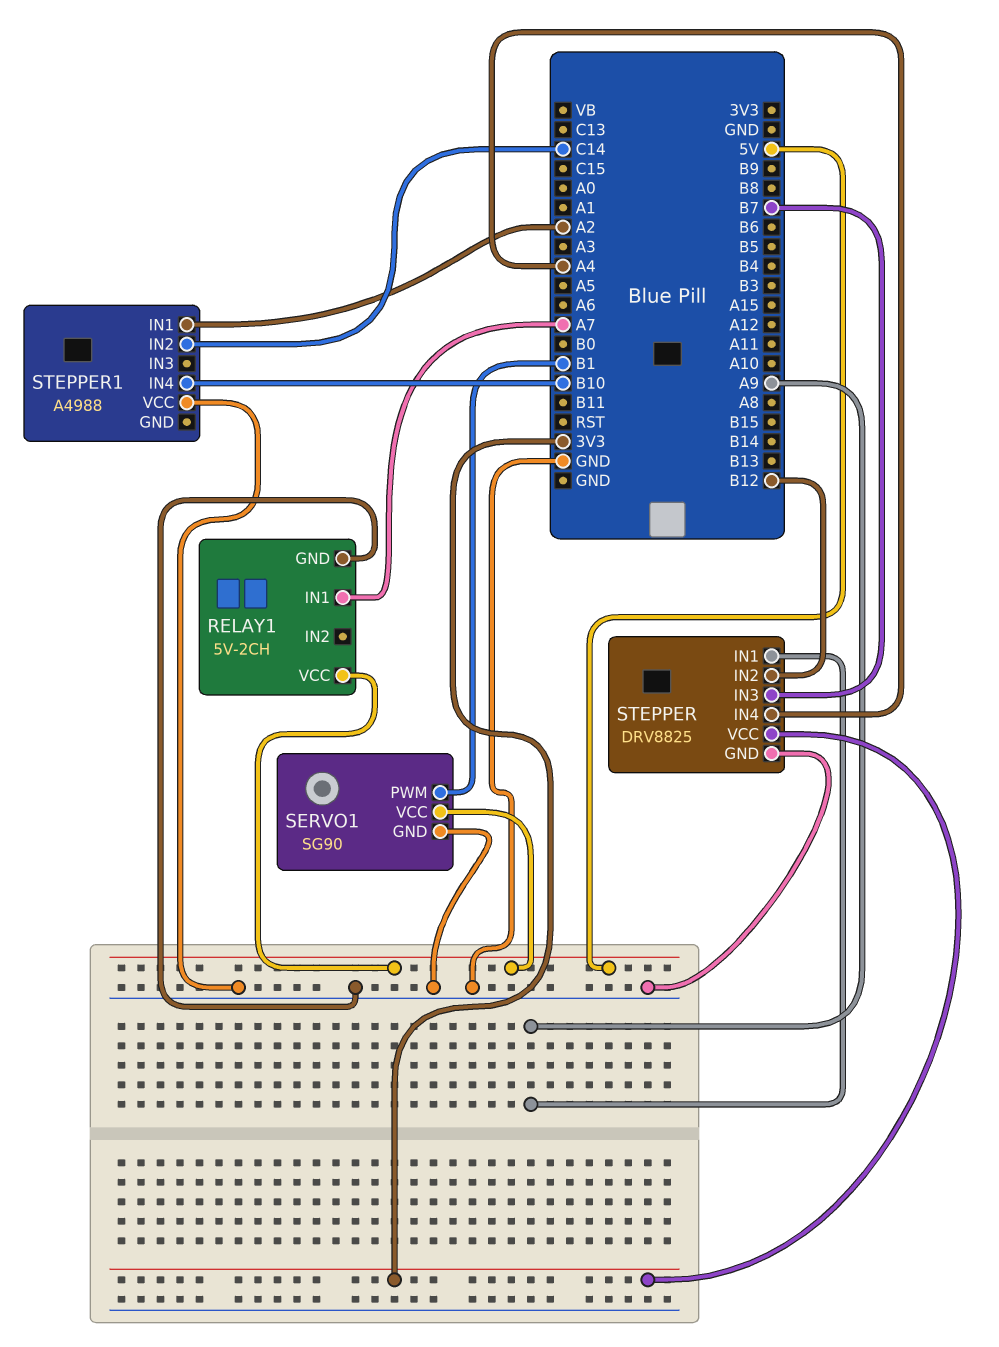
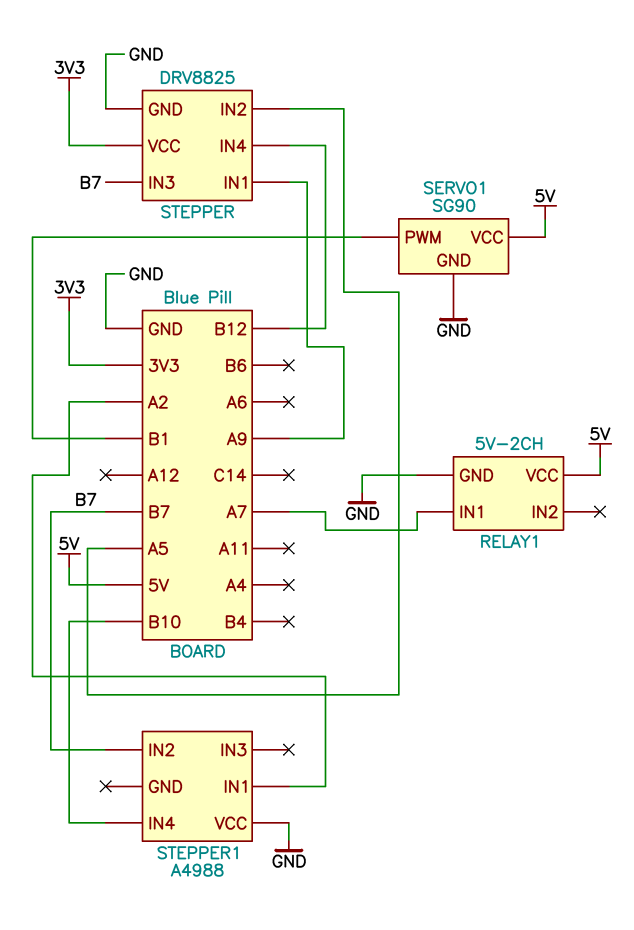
STEPPER pin IN2: B12 -> A5
STEPPER pin IN4: A4 -> B12
STEPPER1 pin IN2: C14 -> B7

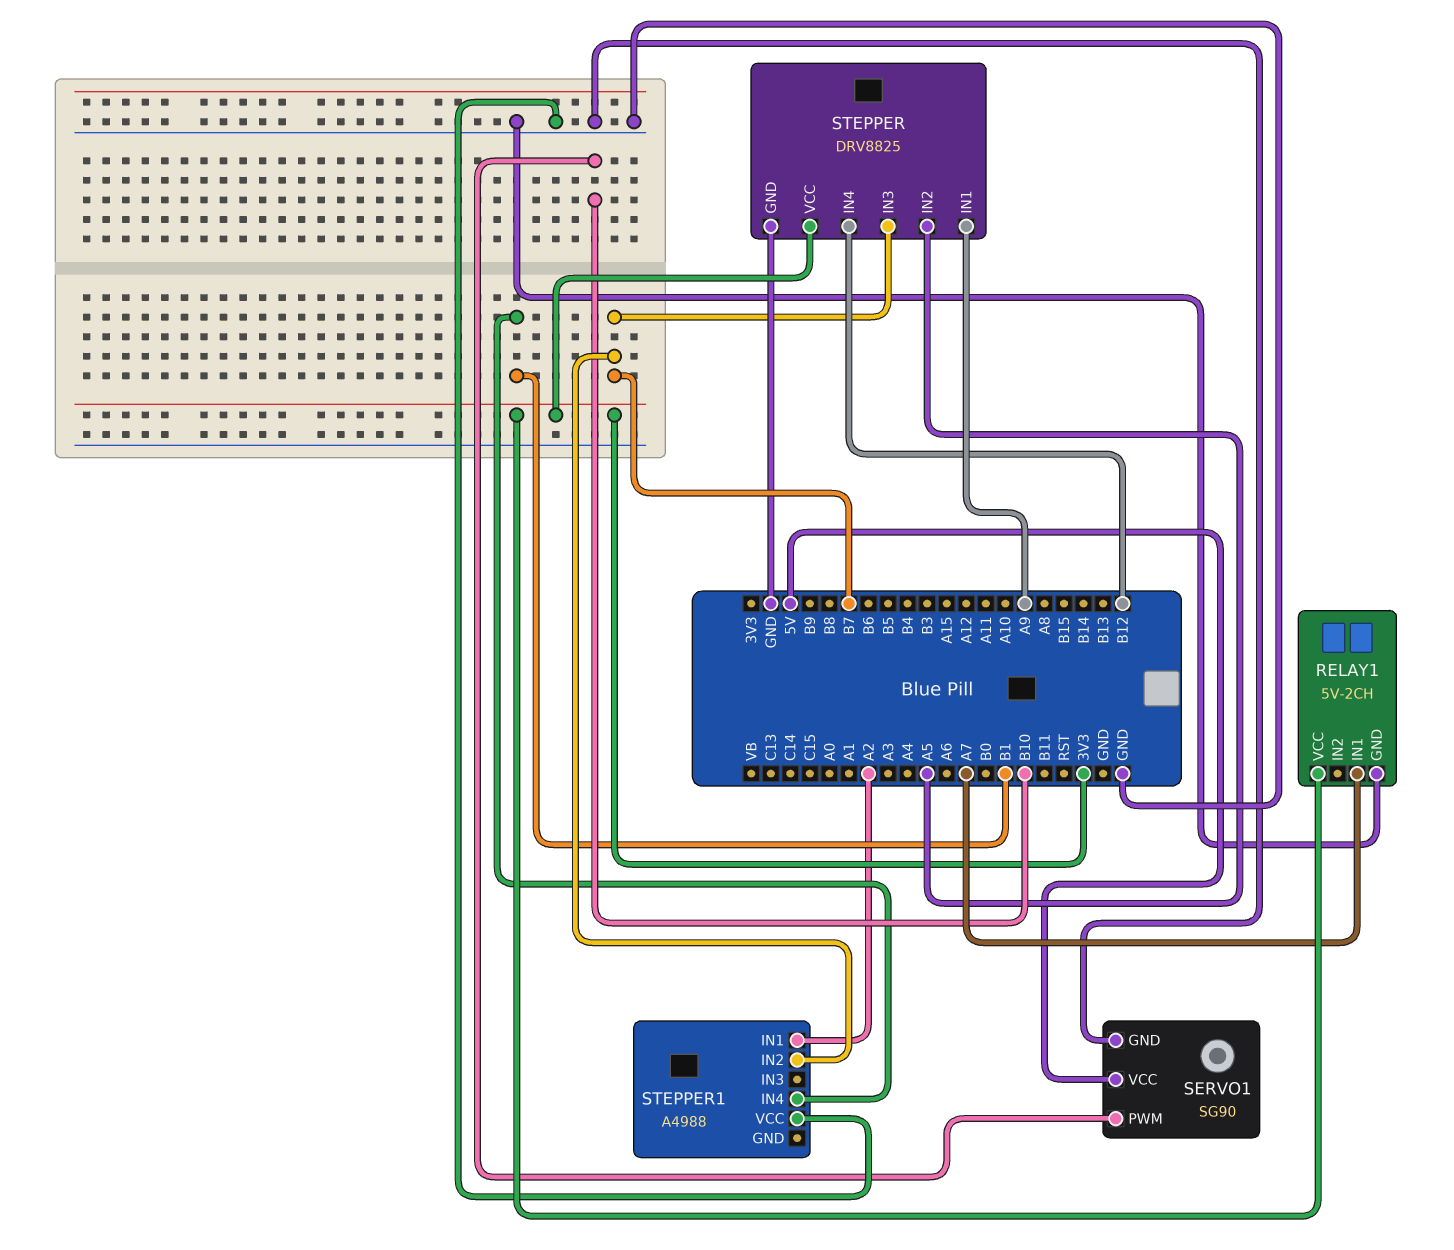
RELAY1 pin VCC: 5V -> 3V3
SERVO1 pin PWM: B1 -> B10
STEPPER1 pin IN4: B10 -> B1

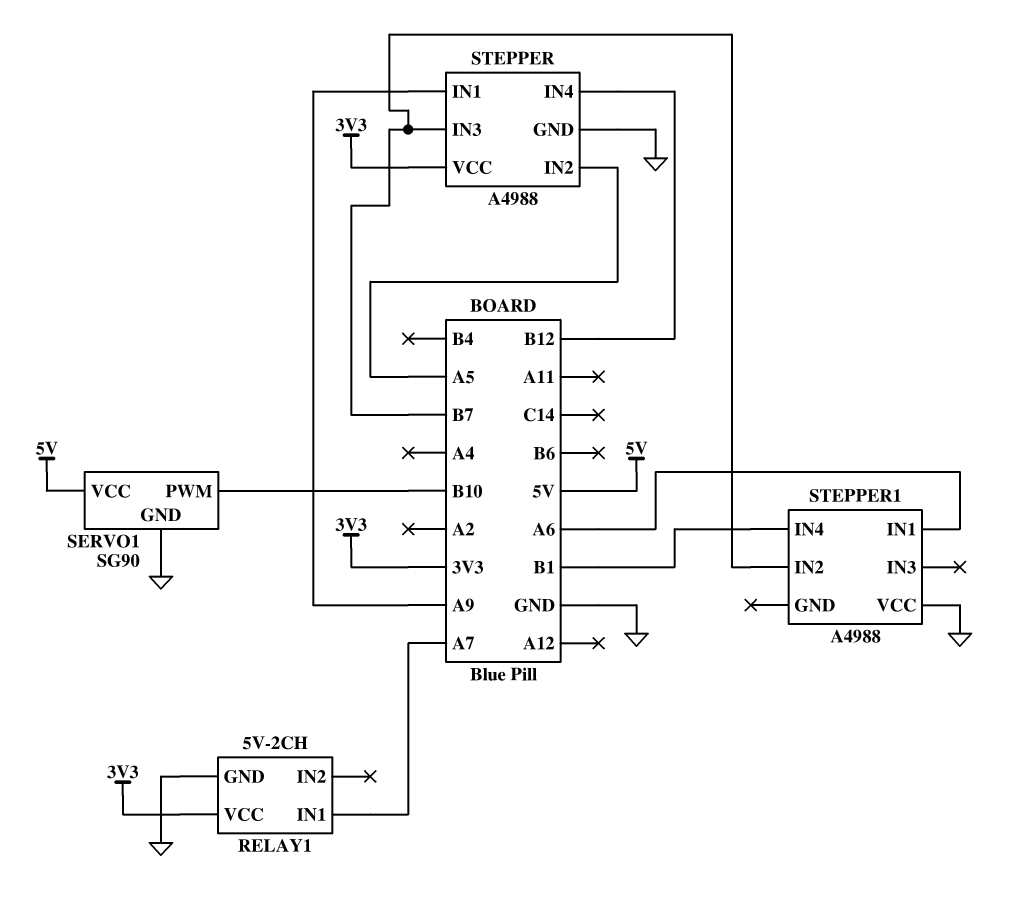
STEPPER: DRV8825 -> A4988
STEPPER1 pin IN1: A2 -> A6

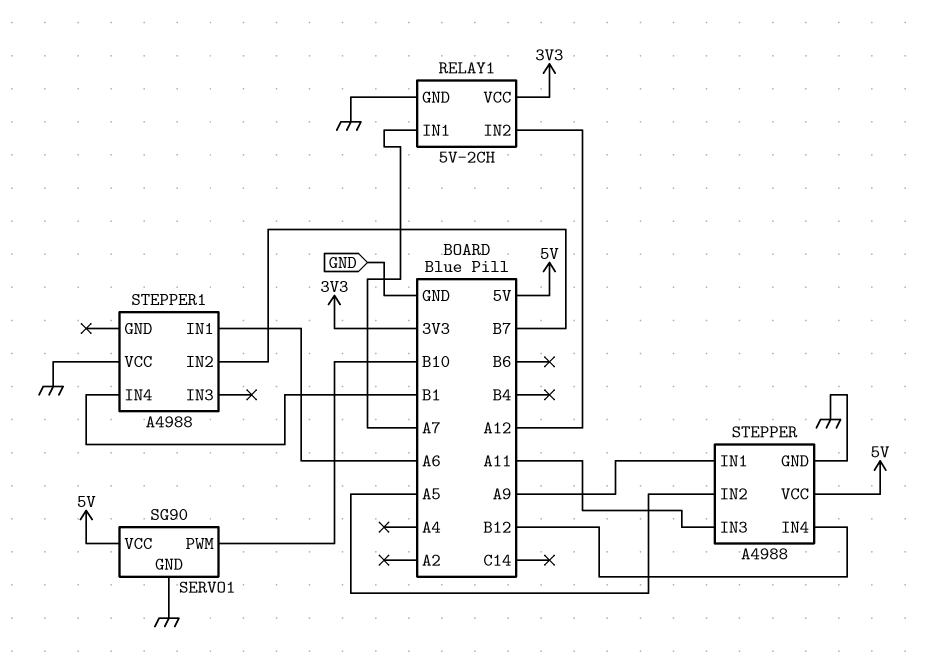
RELAY1 pin IN2: none -> A12
STEPPER pin IN3: B7 -> A11
STEPPER pin VCC: 3V3 -> 5V

